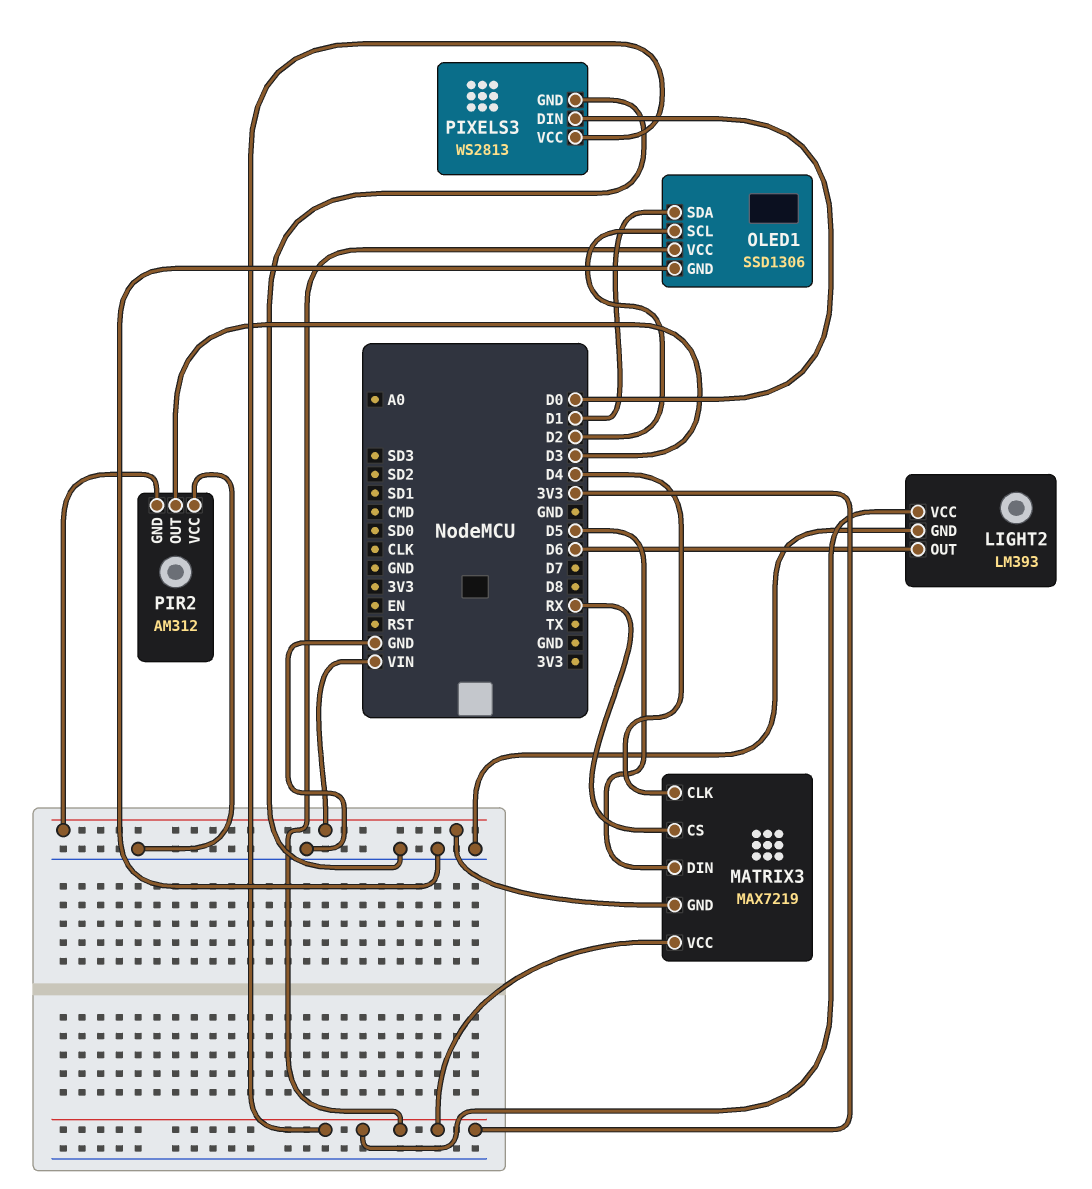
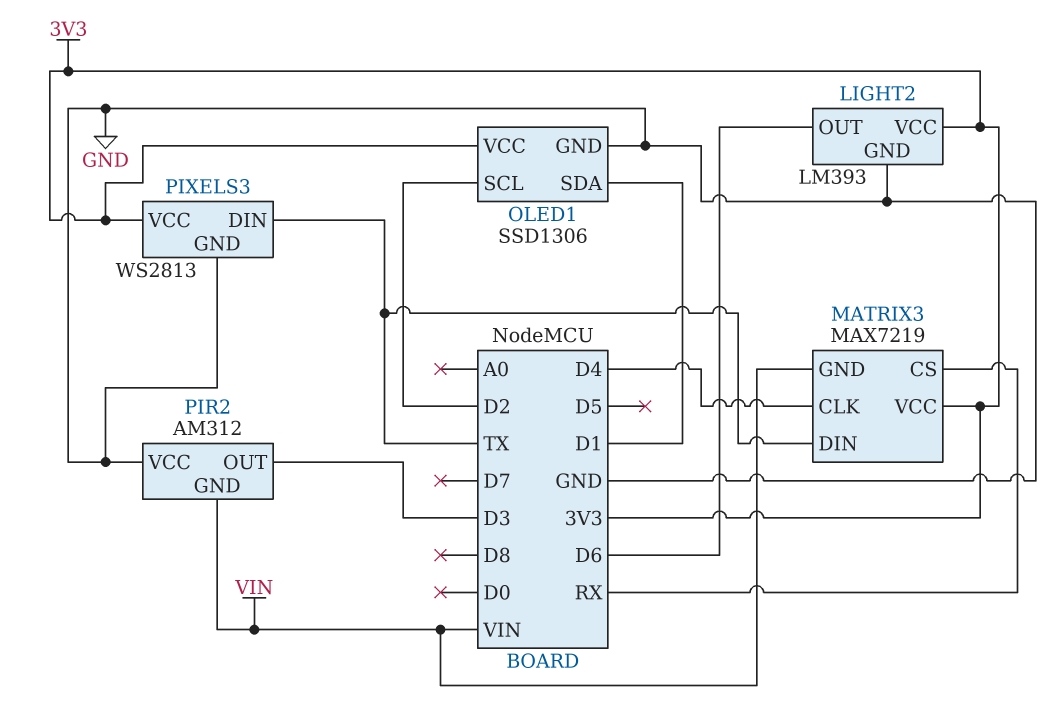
MATRIX3 pin DIN: D5 -> TX
PIXELS3 pin DIN: D0 -> TX

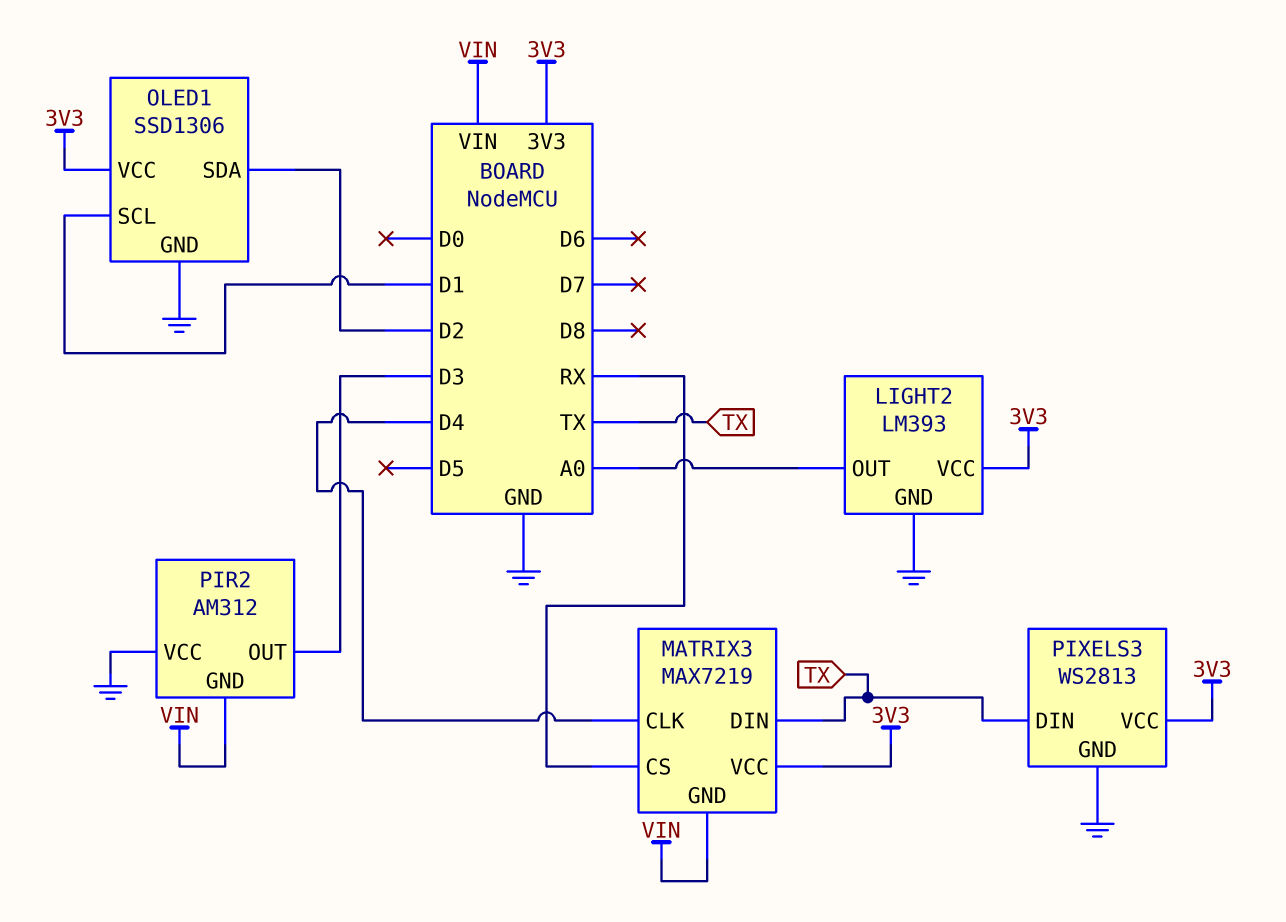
LIGHT2 pin OUT: D6 -> A0
OLED1 pin SCL: D2 -> D1
OLED1 pin SDA: D1 -> D2

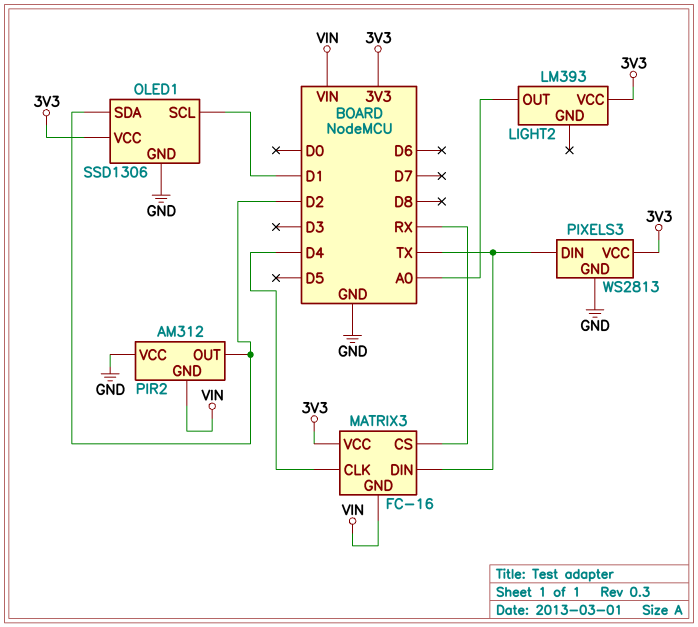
LIGHT2 pin GND: GND -> none
MATRIX3: MAX7219 -> FC-16
PIR2 pin OUT: D3 -> D2

